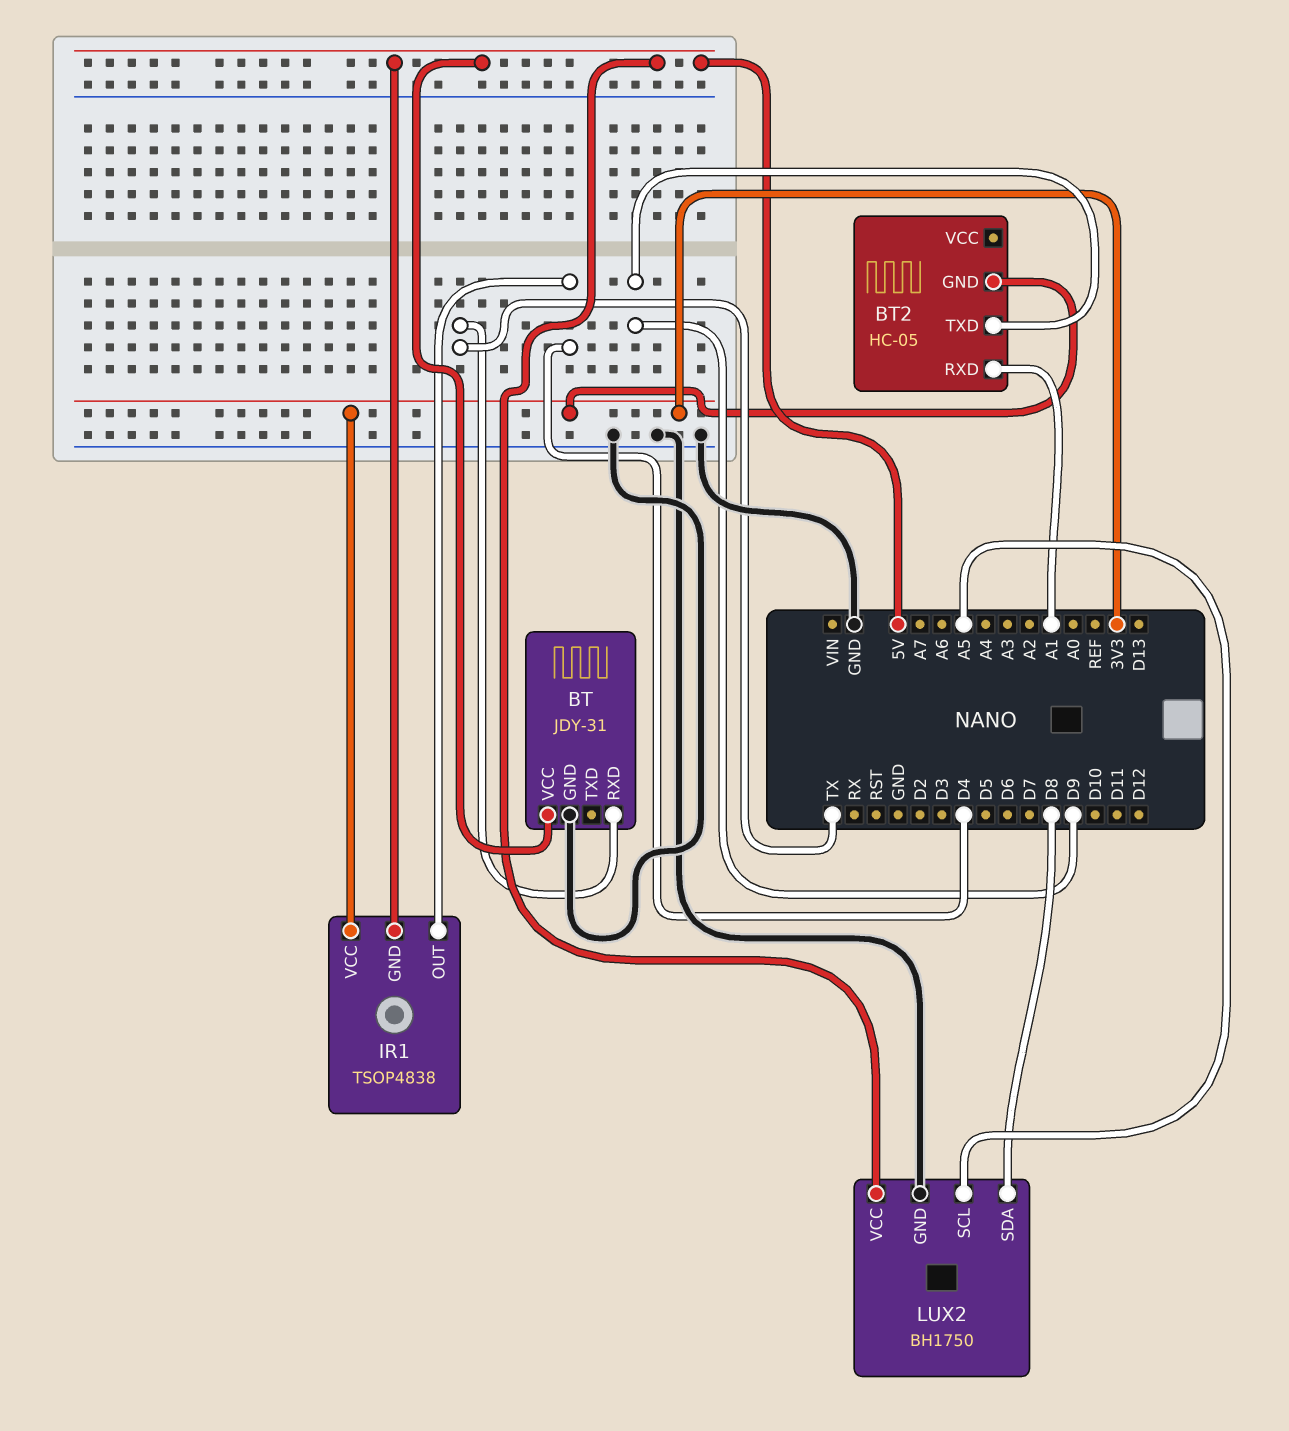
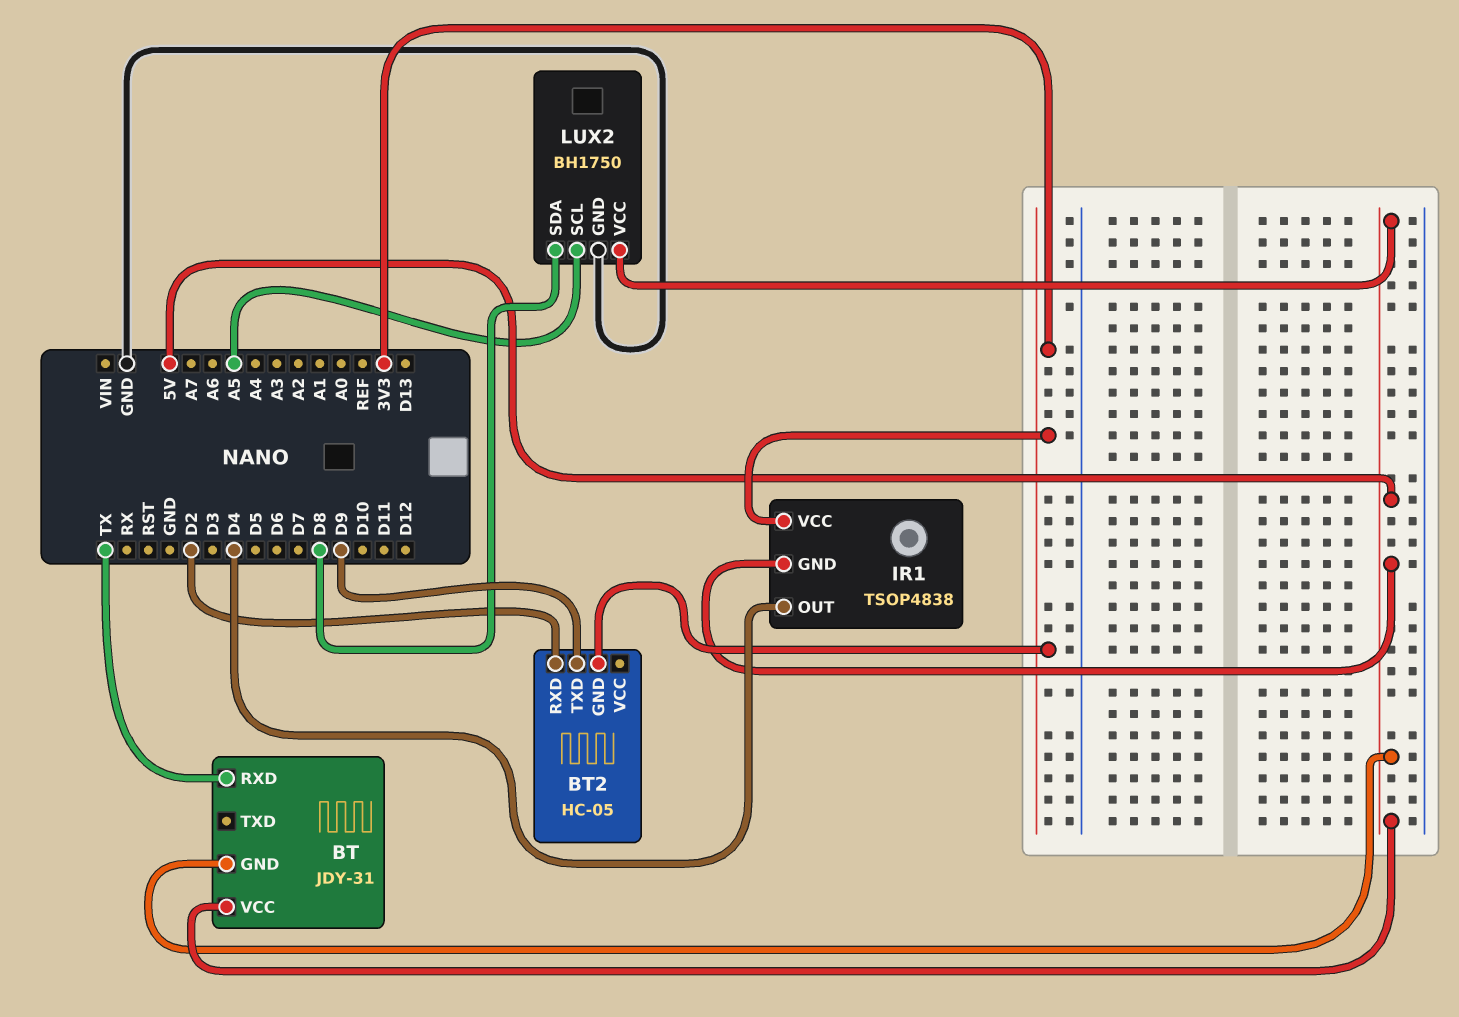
BT pin GND: GND -> 5V
BT2 pin RXD: A1 -> D2

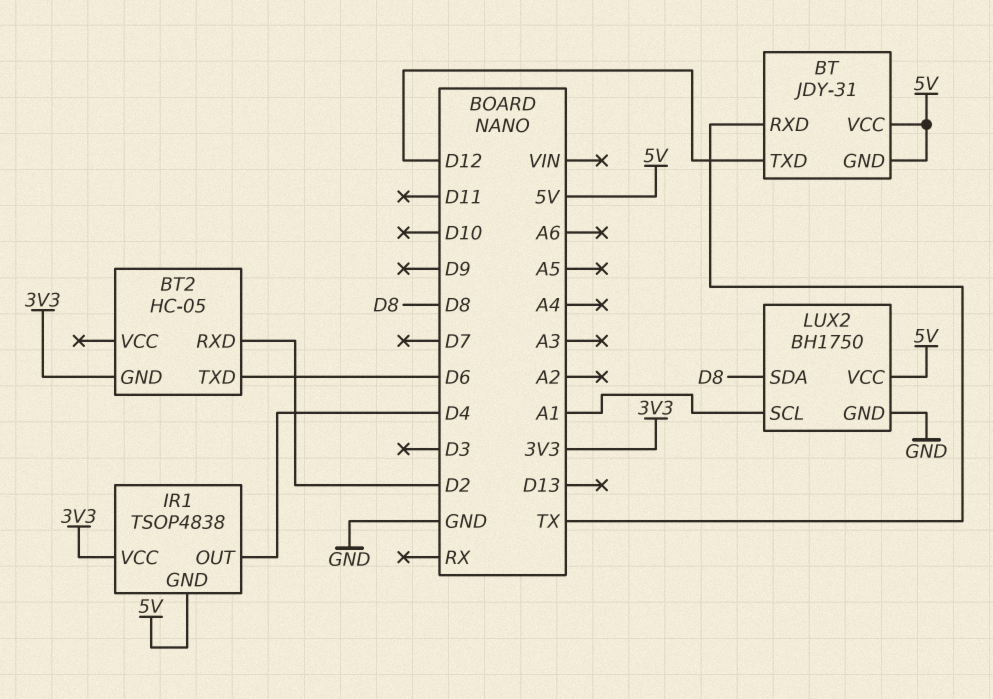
BT pin TXD: none -> D12
BT2 pin TXD: D9 -> D6
LUX2 pin SCL: A5 -> A1

